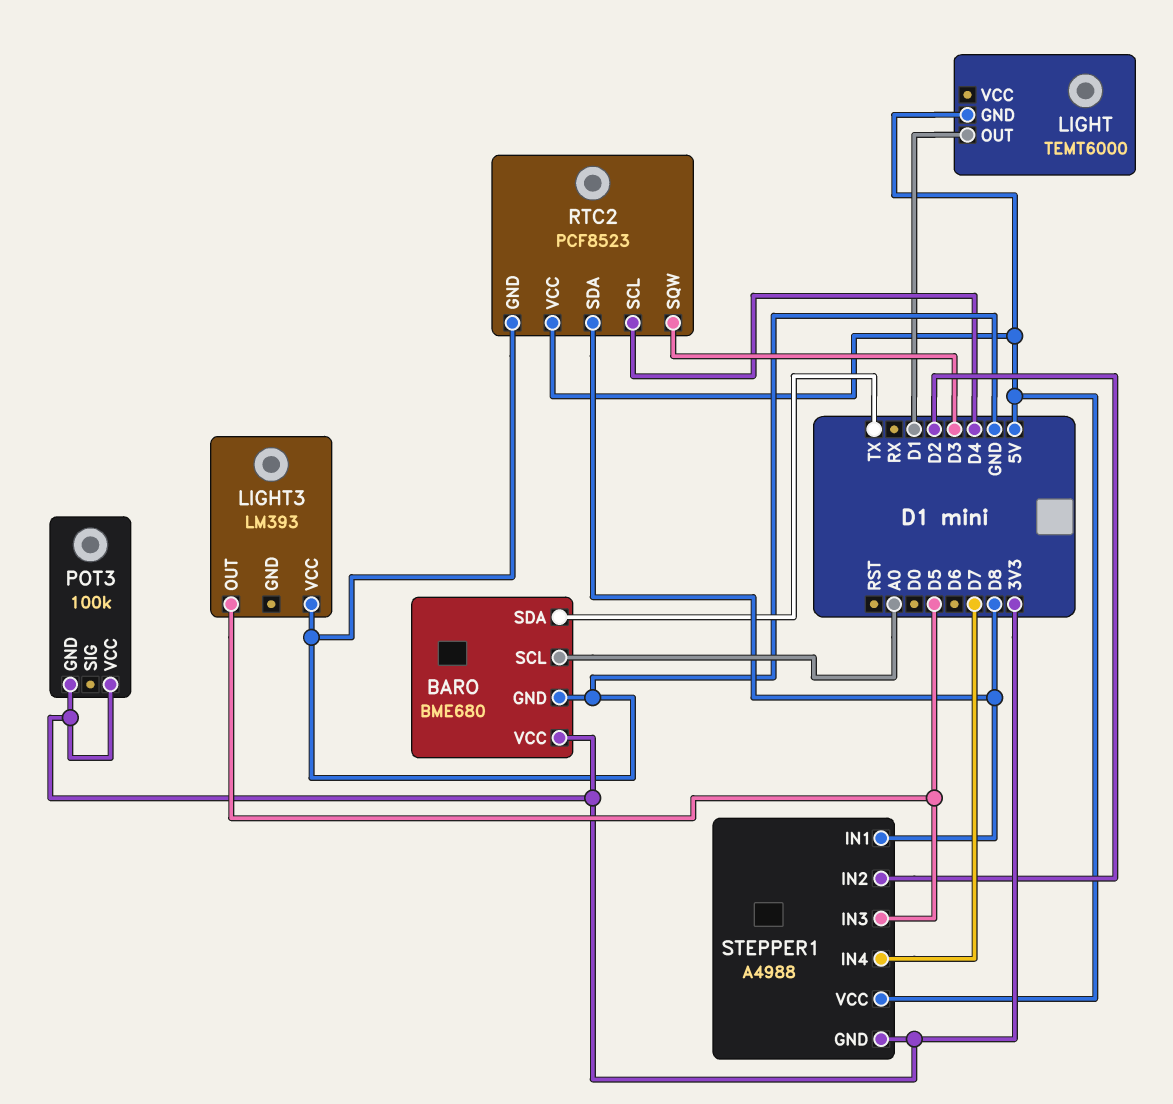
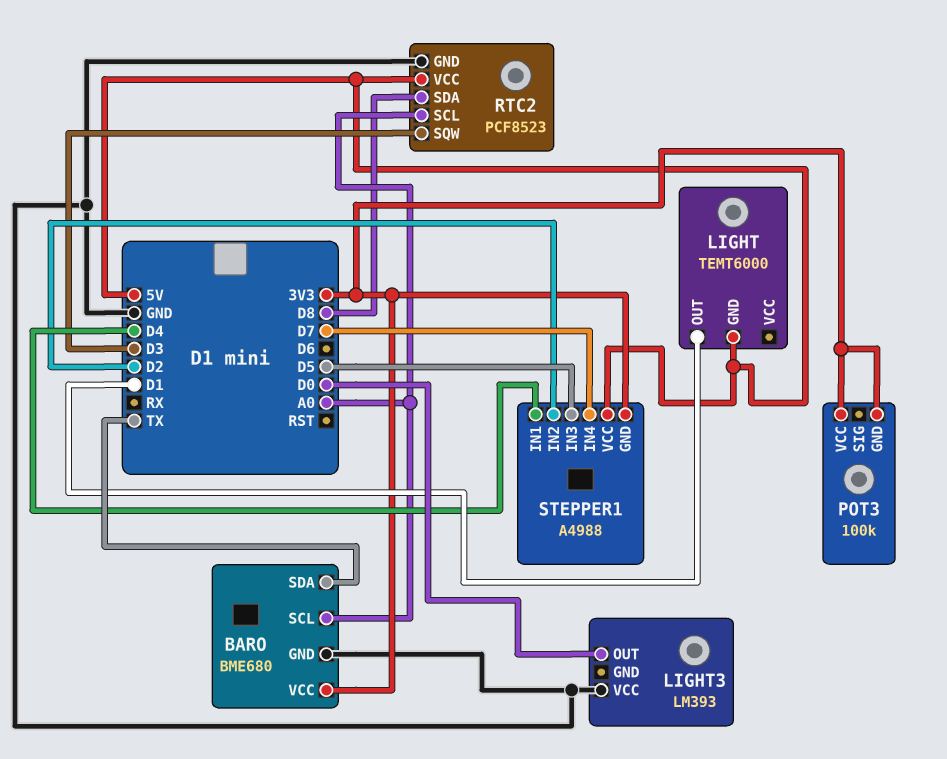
LIGHT3 pin OUT: D5 -> D0
RTC2 pin SCL: D4 -> A0
STEPPER1 pin IN1: D8 -> D4

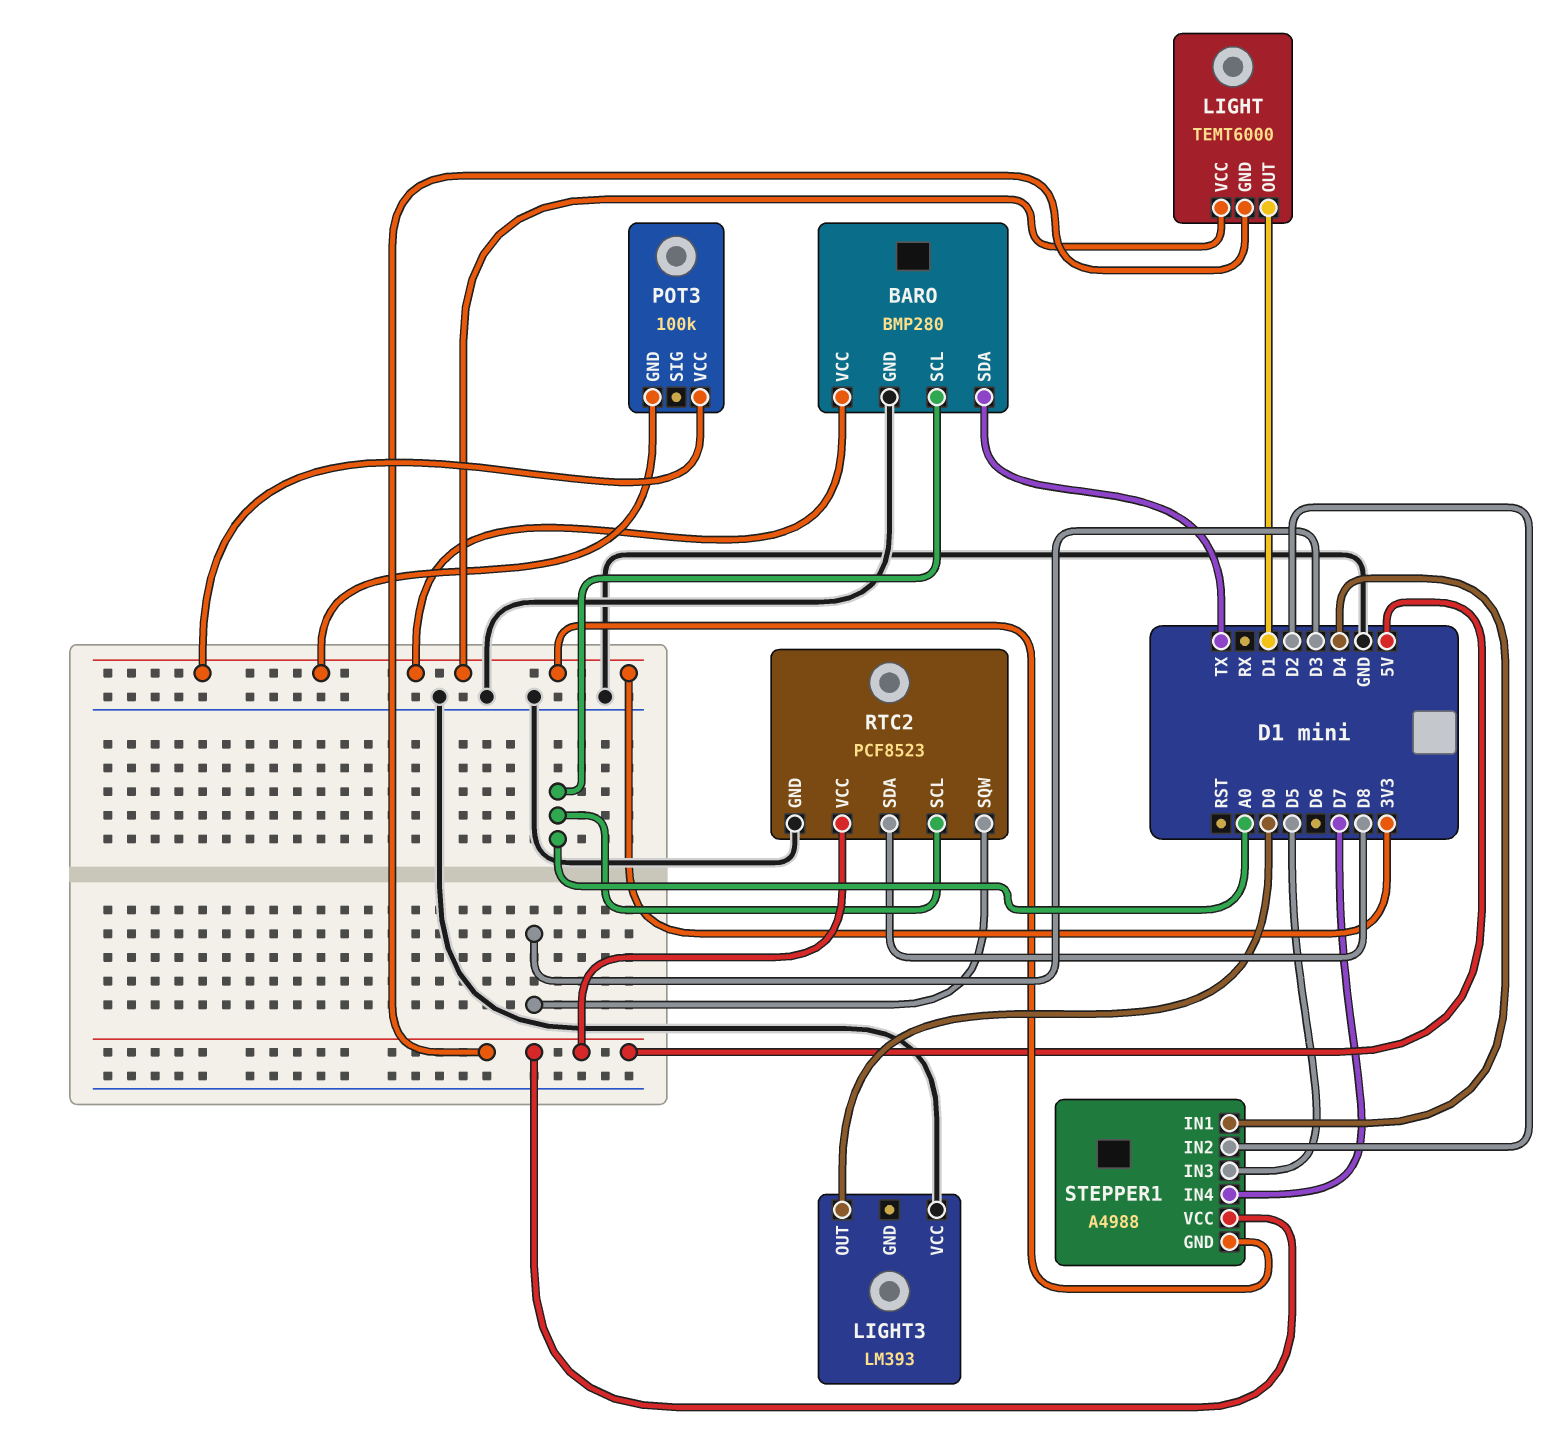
BARO: BME680 -> BMP280
LIGHT pin VCC: none -> 3V3

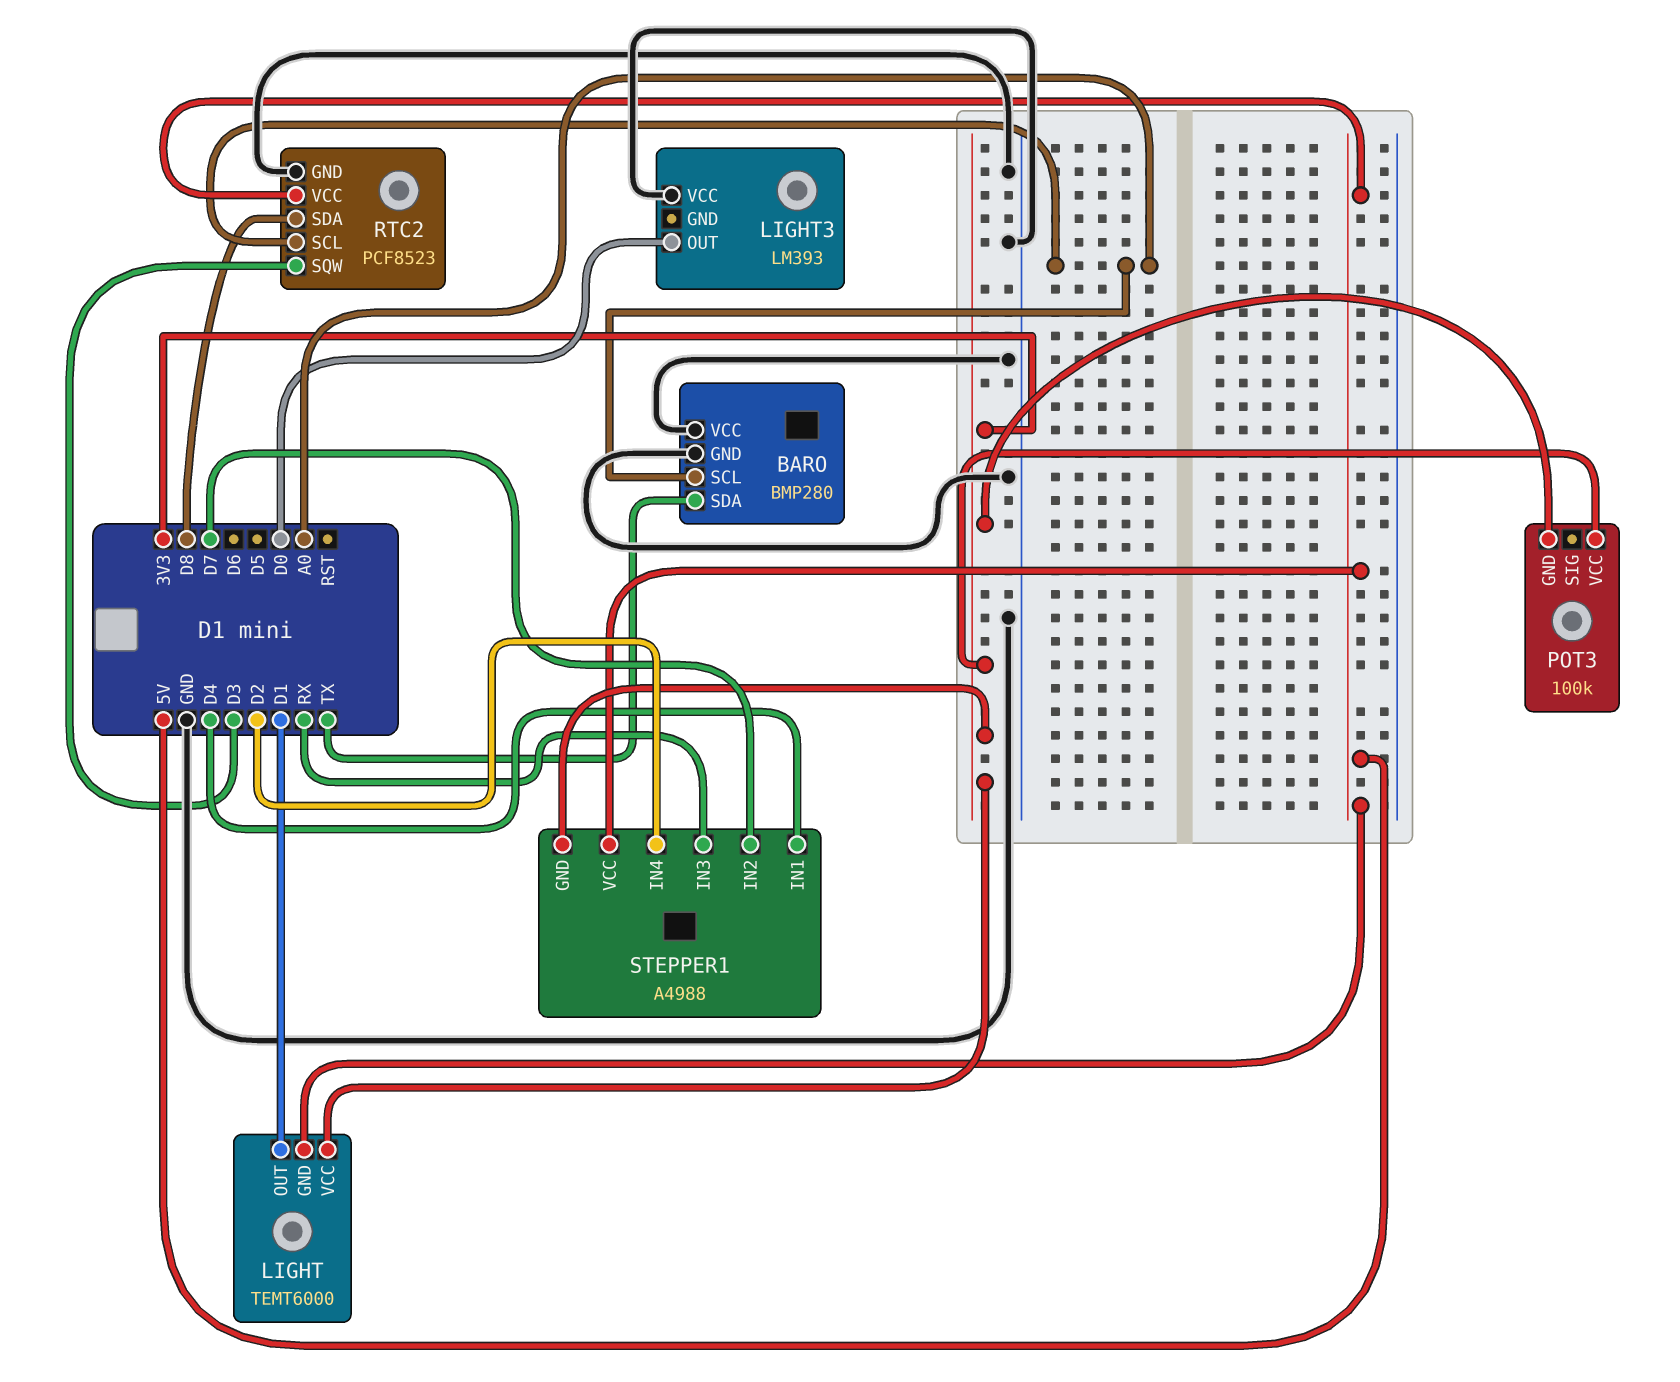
BARO pin VCC: 3V3 -> GND
STEPPER1 pin IN2: D2 -> D7
STEPPER1 pin IN3: D5 -> RX
STEPPER1 pin IN4: D7 -> D2

